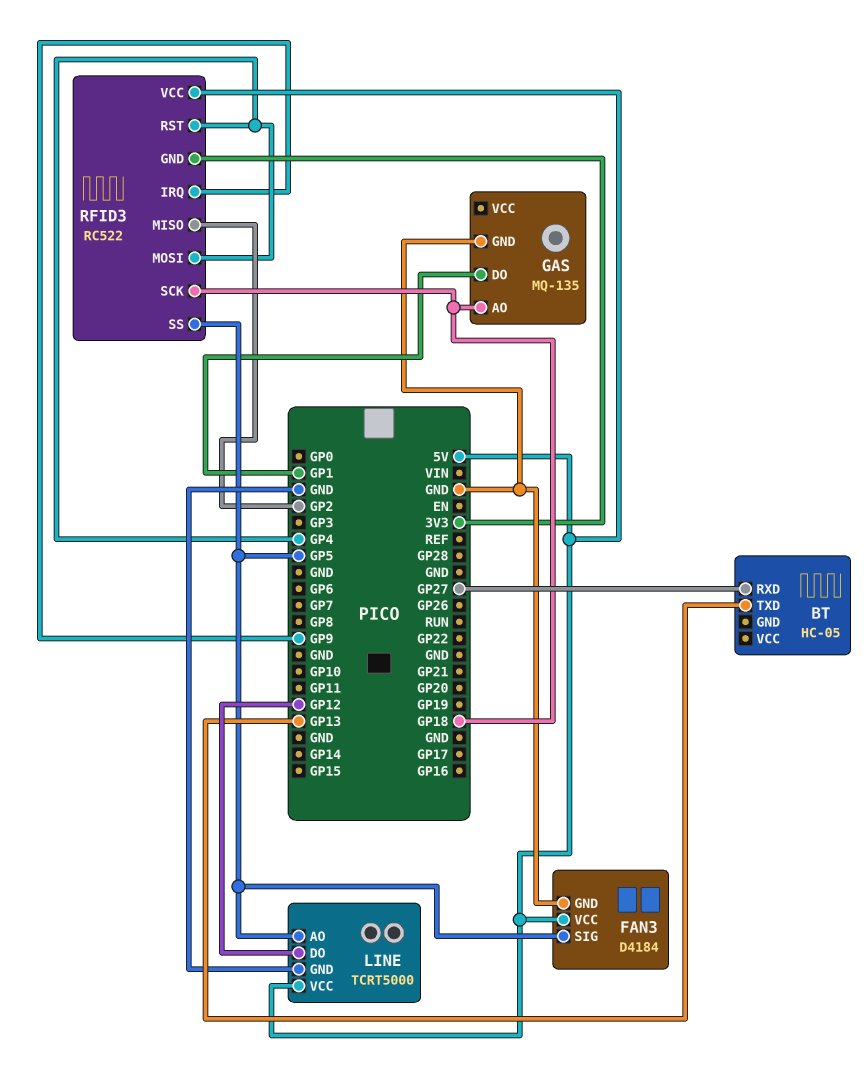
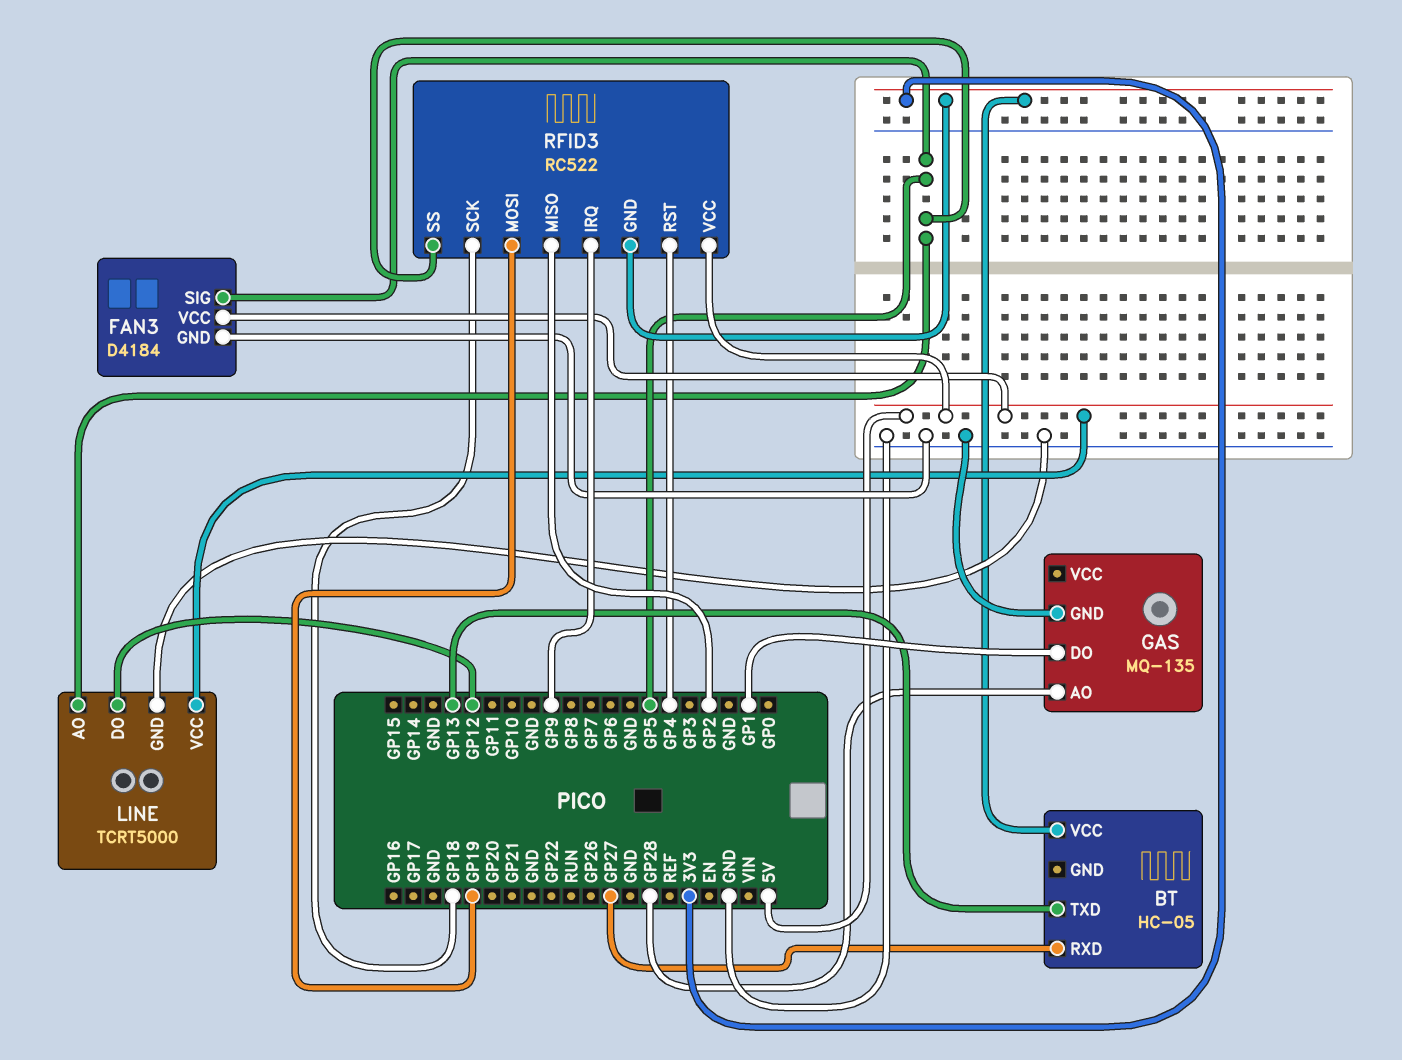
BT pin VCC: none -> 3V3
GAS pin AO: GP18 -> GP28
RFID3 pin MOSI: GP4 -> GP19

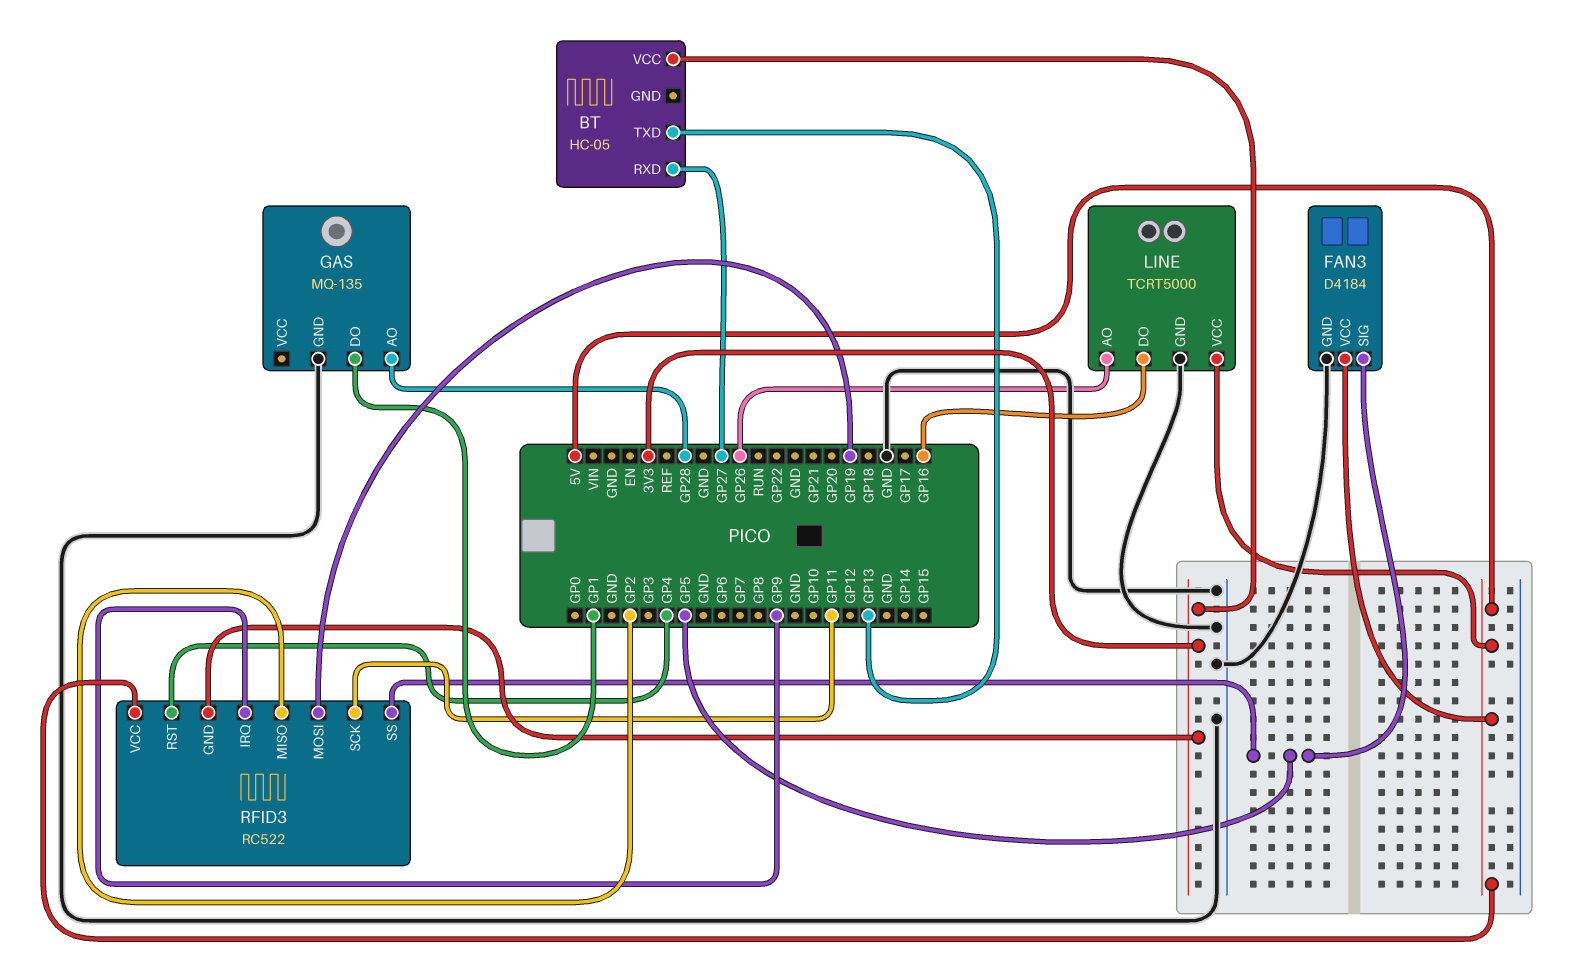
LINE pin AO: GP5 -> GP26
LINE pin DO: GP12 -> GP16
RFID3 pin SCK: GP18 -> GP11

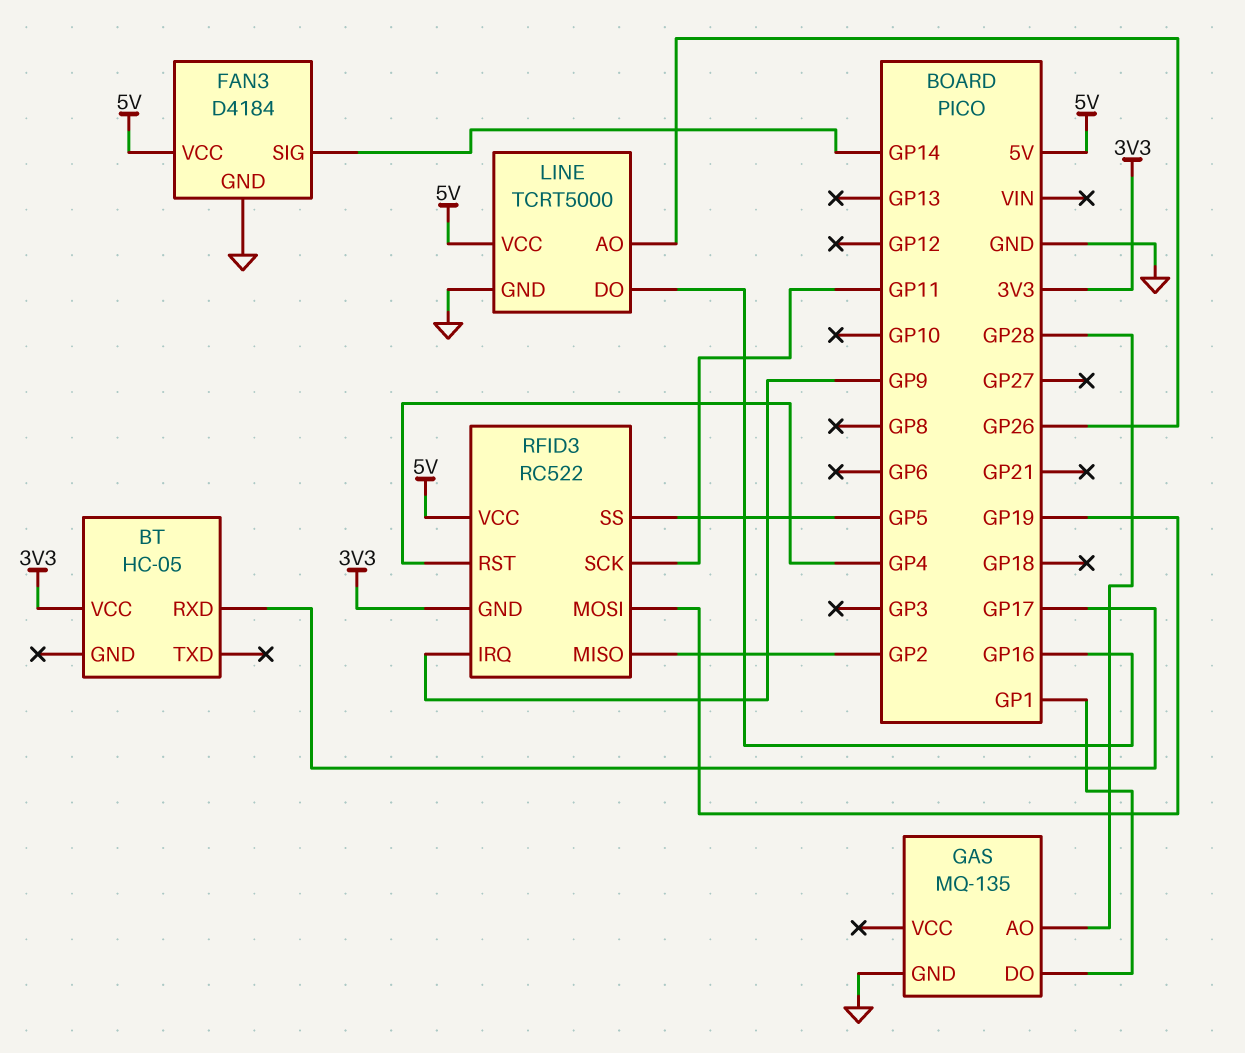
BT pin RXD: GP27 -> GP17
BT pin TXD: GP13 -> none
FAN3 pin SIG: GP5 -> GP14

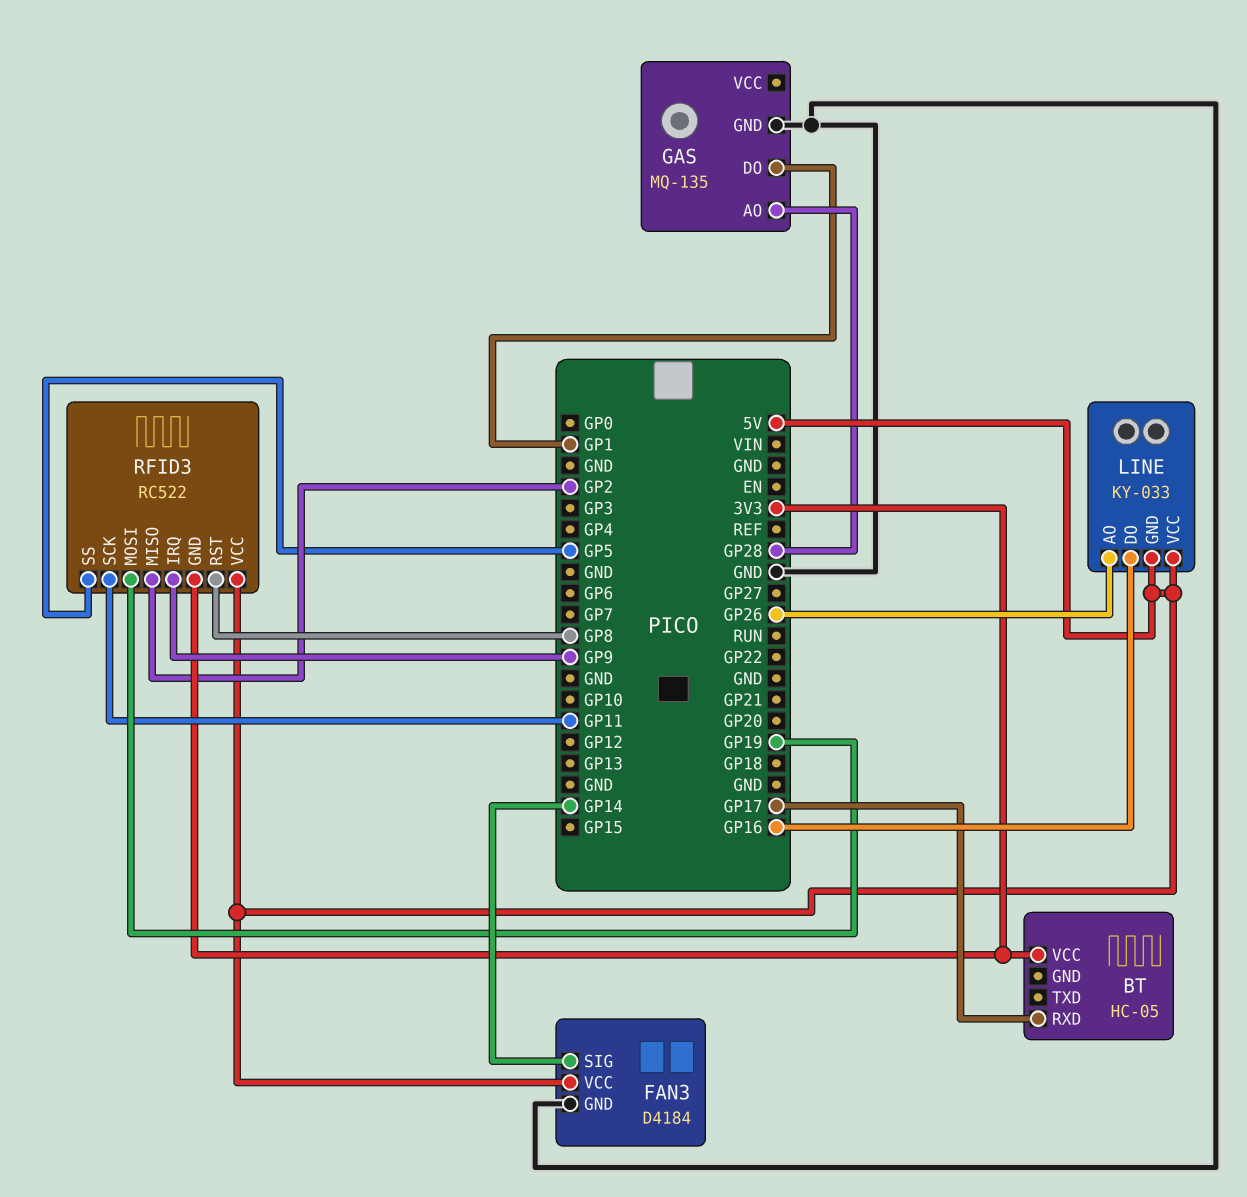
LINE: TCRT5000 -> KY-033
LINE pin GND: GND -> 5V
RFID3 pin RST: GP4 -> GP8

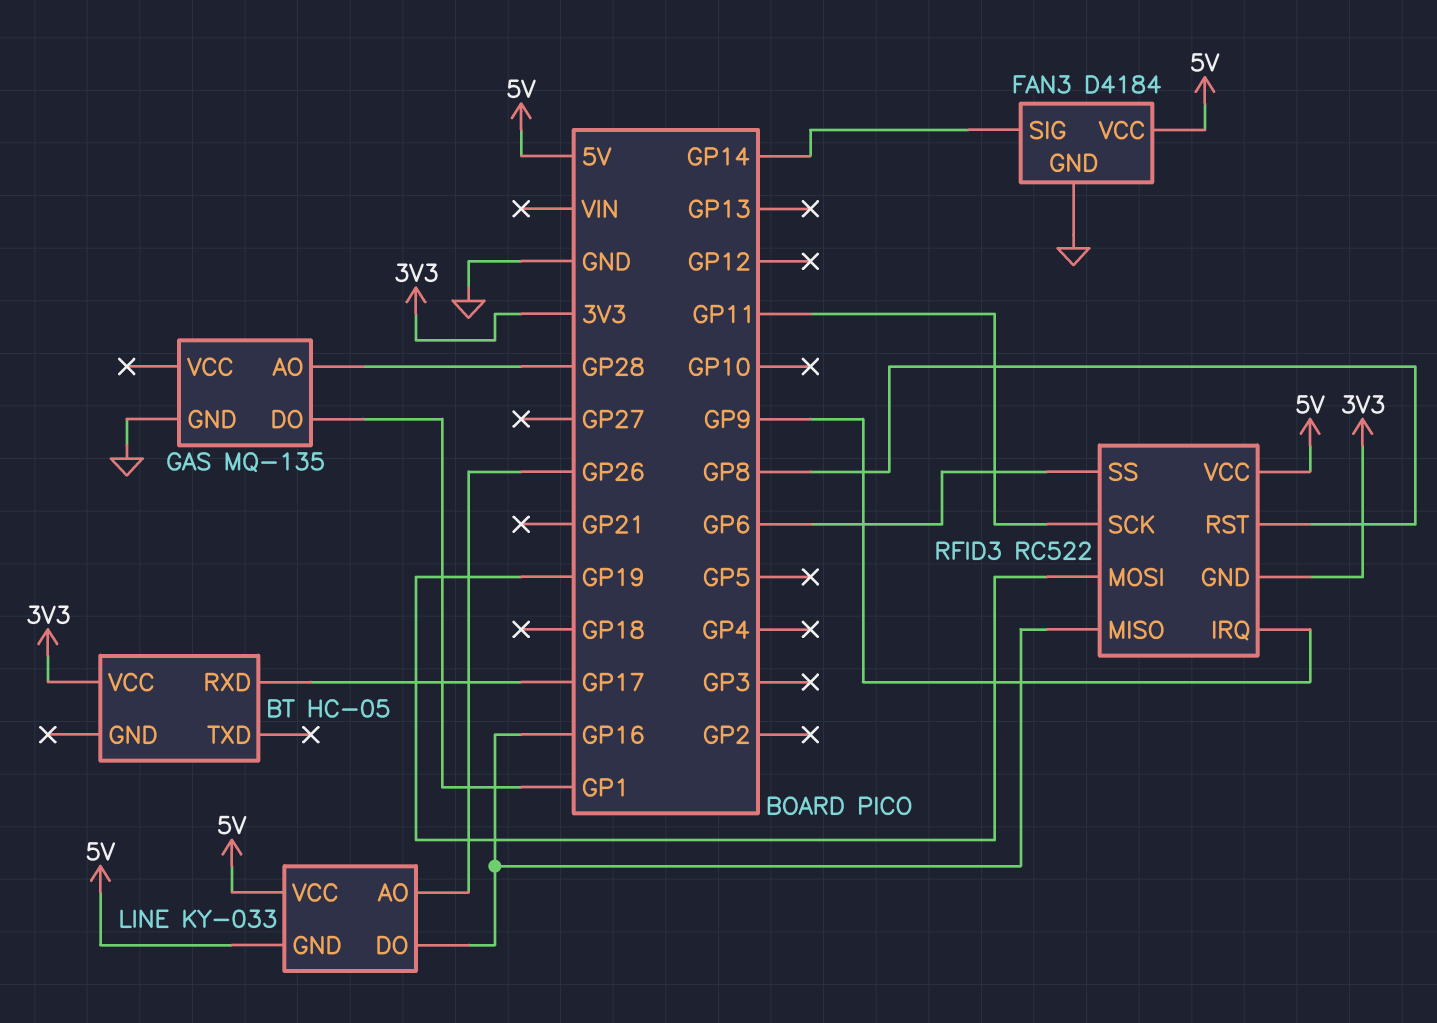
RFID3 pin MISO: GP2 -> GP16
RFID3 pin SS: GP5 -> GP6

